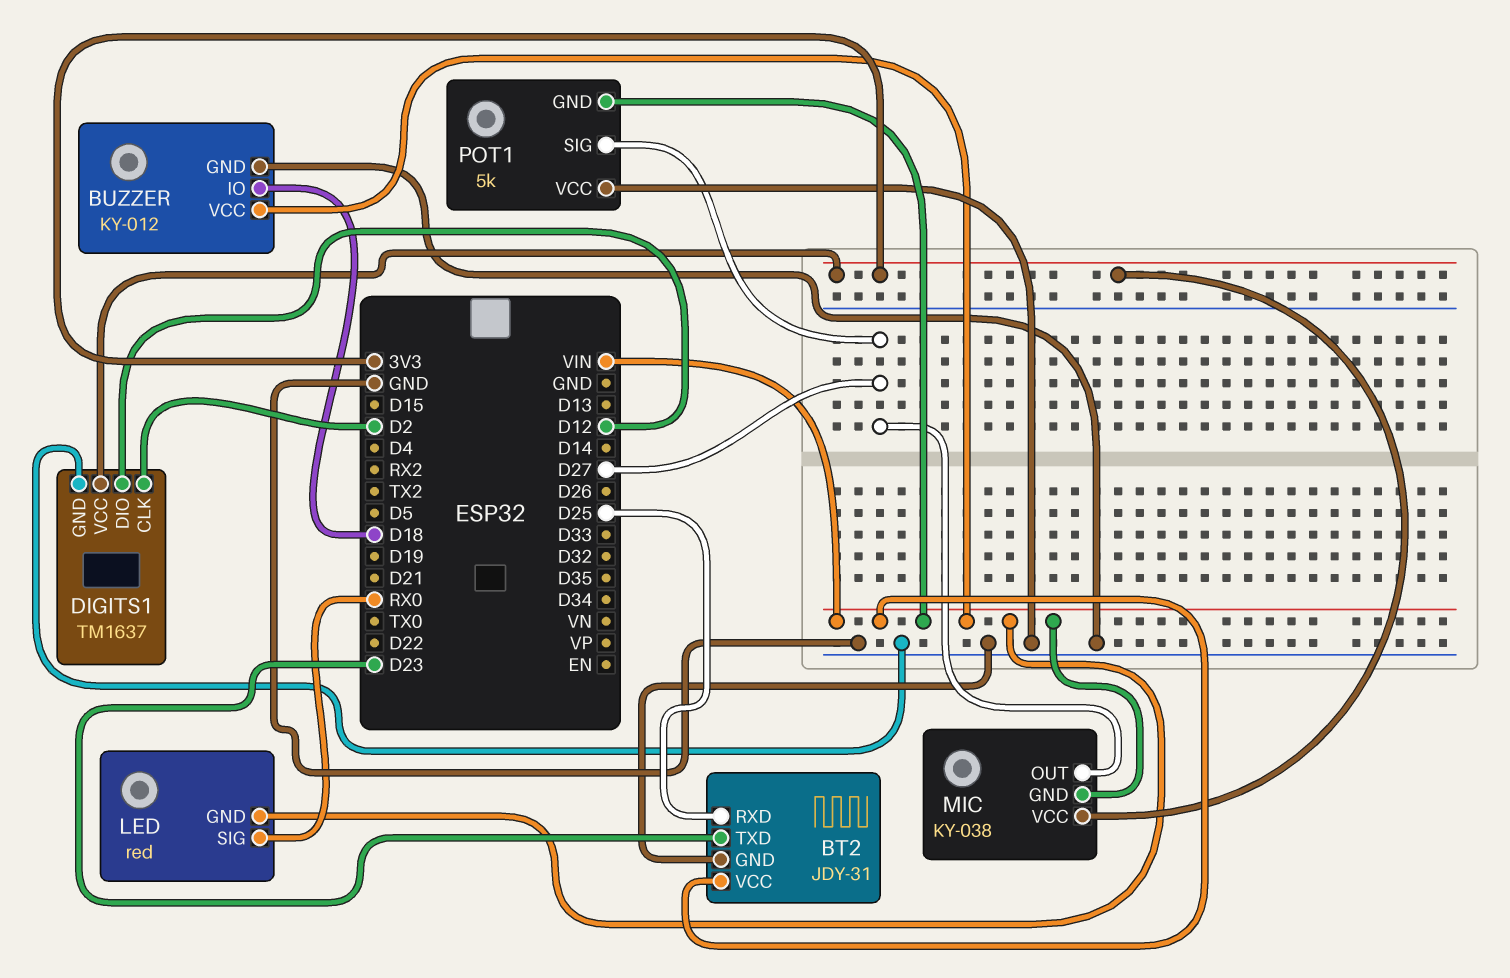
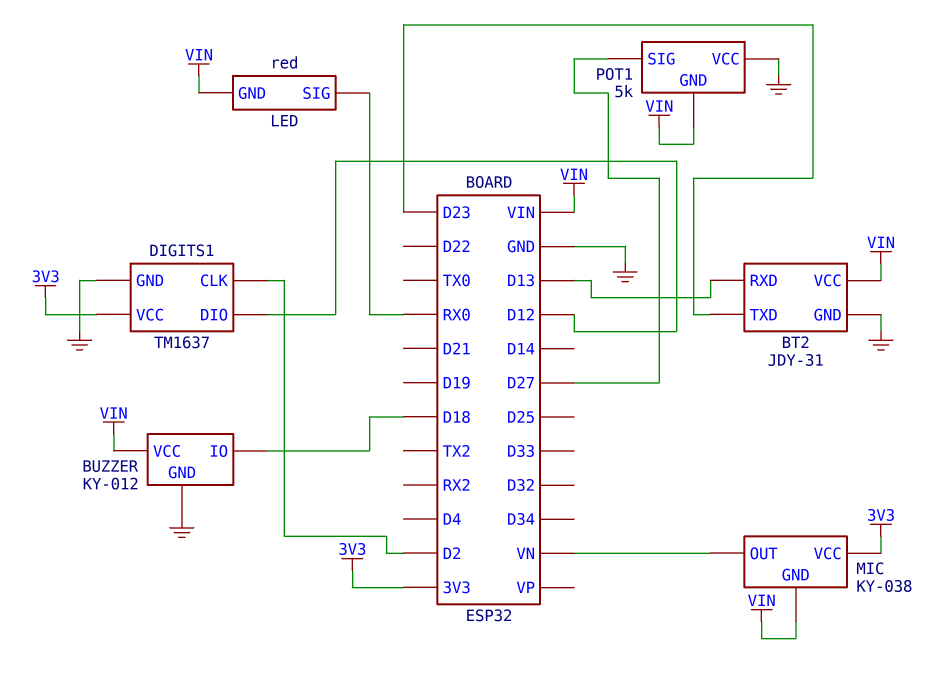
BT2 pin RXD: D25 -> D13
MIC pin OUT: D27 -> VN

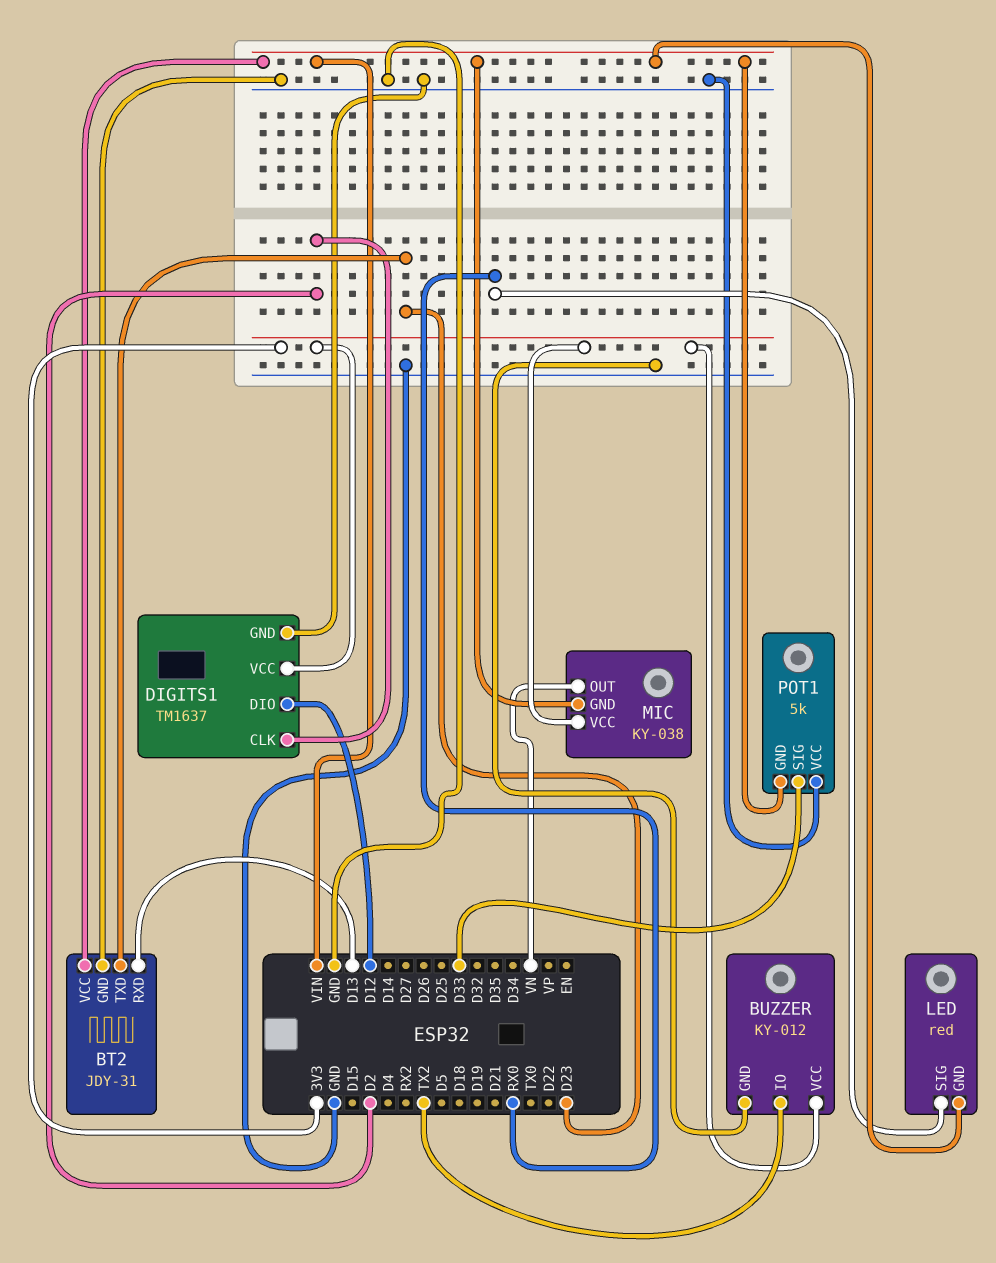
BUZZER pin IO: D18 -> TX2
BUZZER pin VCC: VIN -> 3V3
POT1 pin SIG: D27 -> D33

